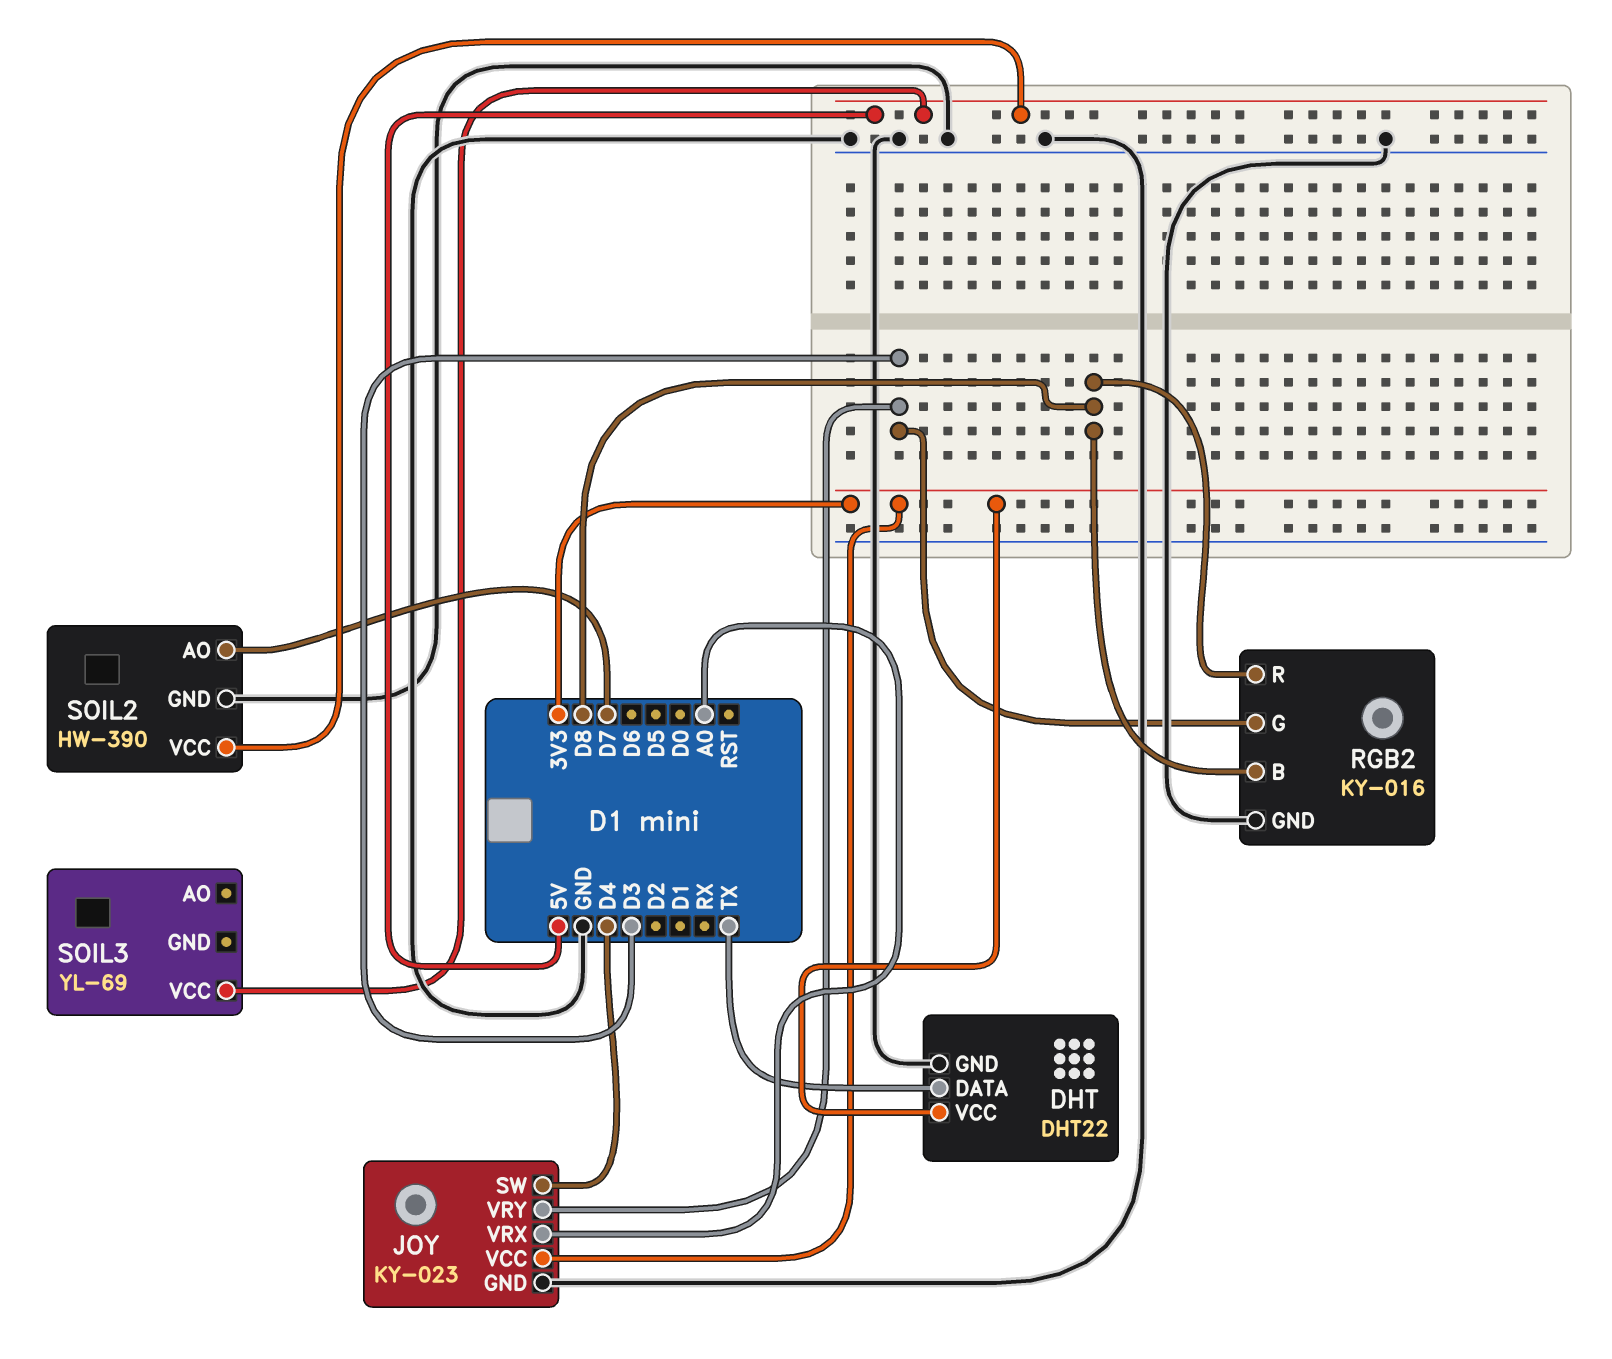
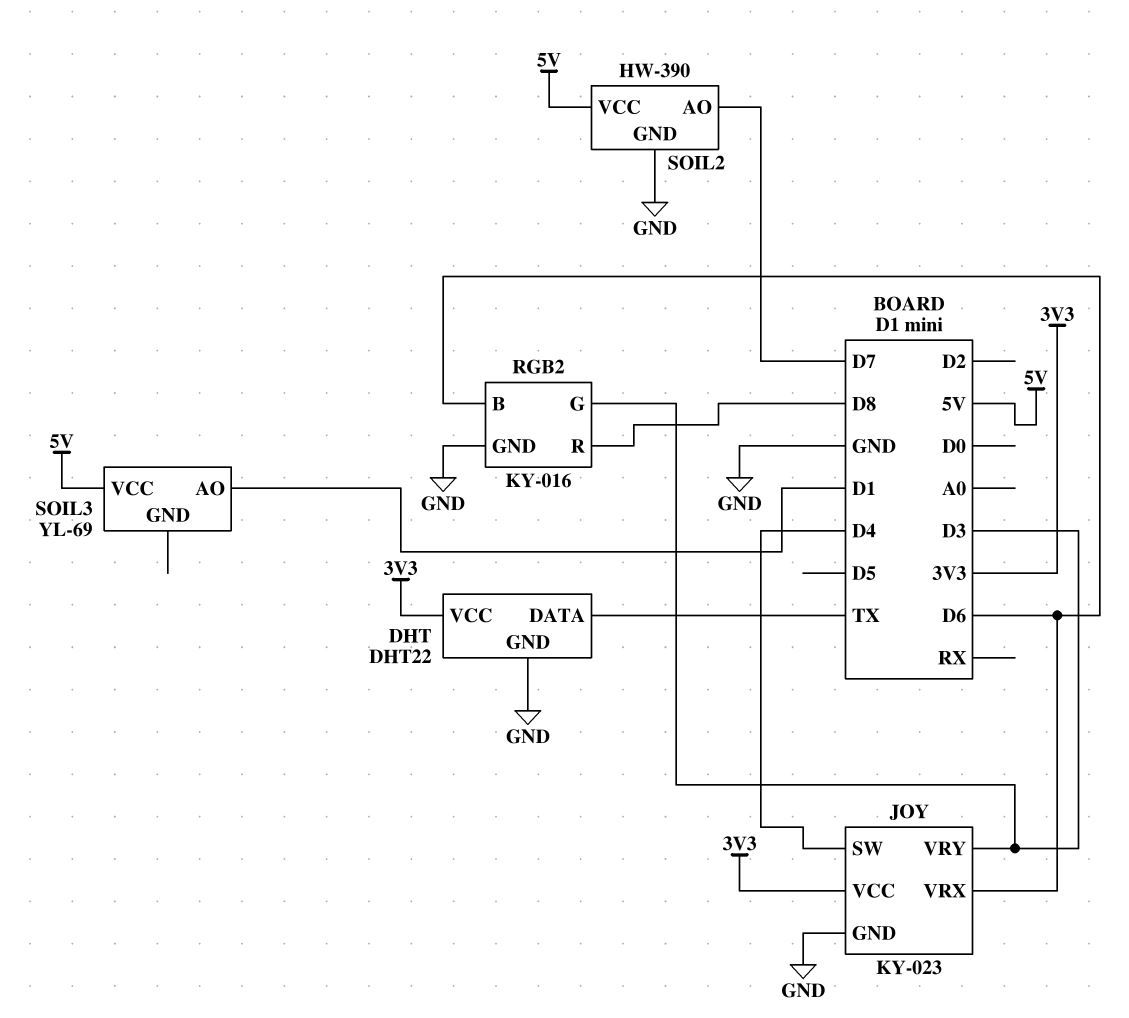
JOY pin VRX: A0 -> D6
RGB2 pin B: D8 -> D6
SOIL3 pin AO: none -> D1

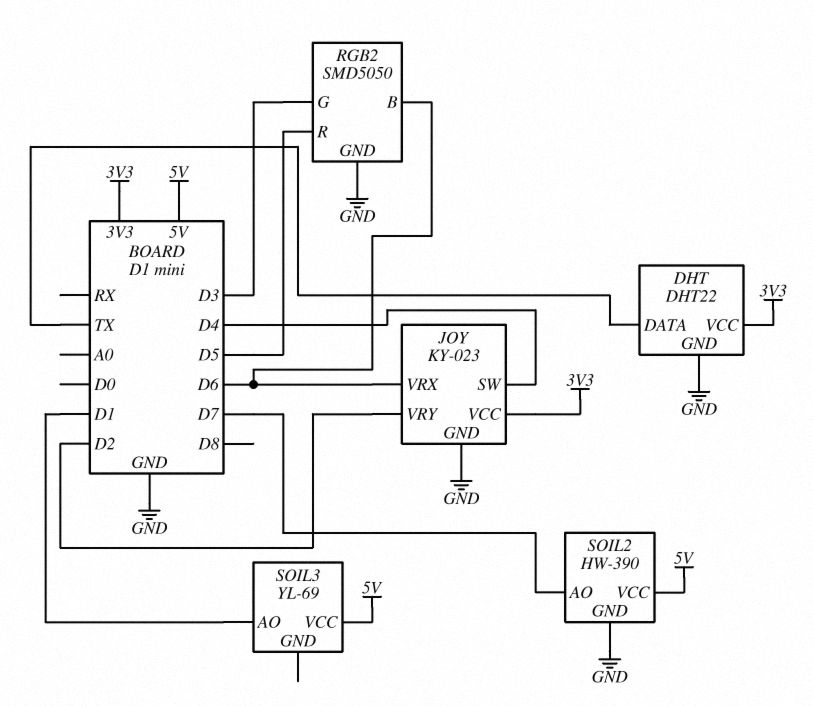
JOY pin VRY: D3 -> D2
RGB2: KY-016 -> SMD5050
RGB2 pin R: D8 -> D5

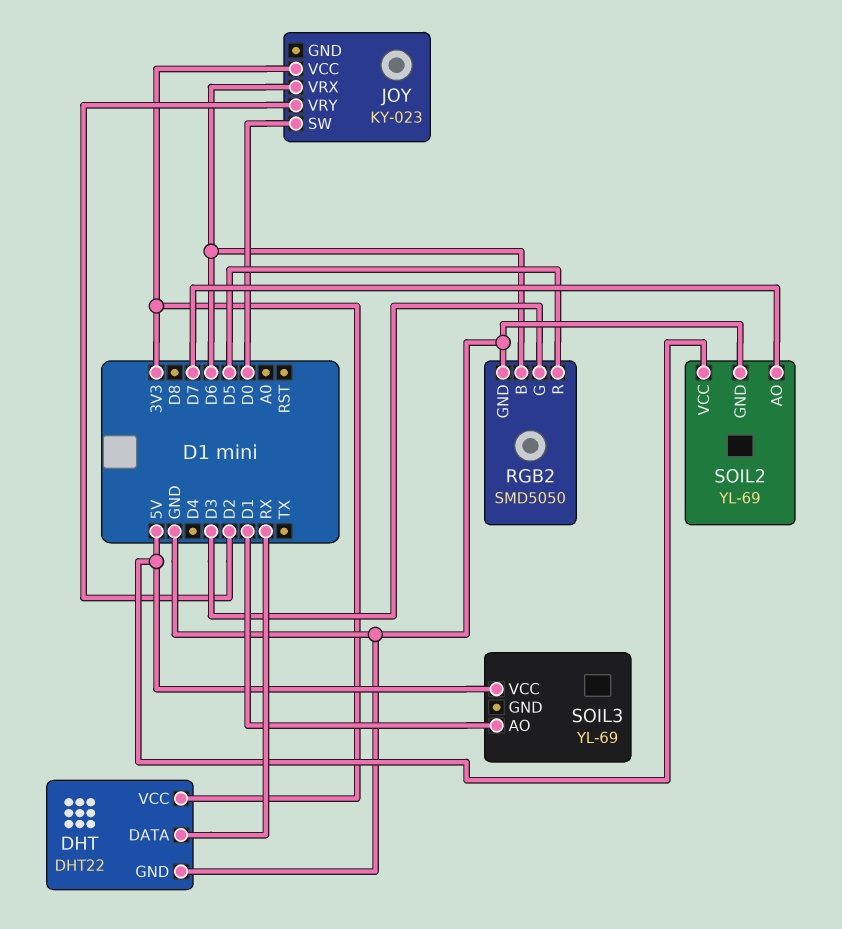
DHT pin DATA: TX -> RX
JOY pin GND: GND -> none
JOY pin SW: D4 -> D0
SOIL2: HW-390 -> YL-69

